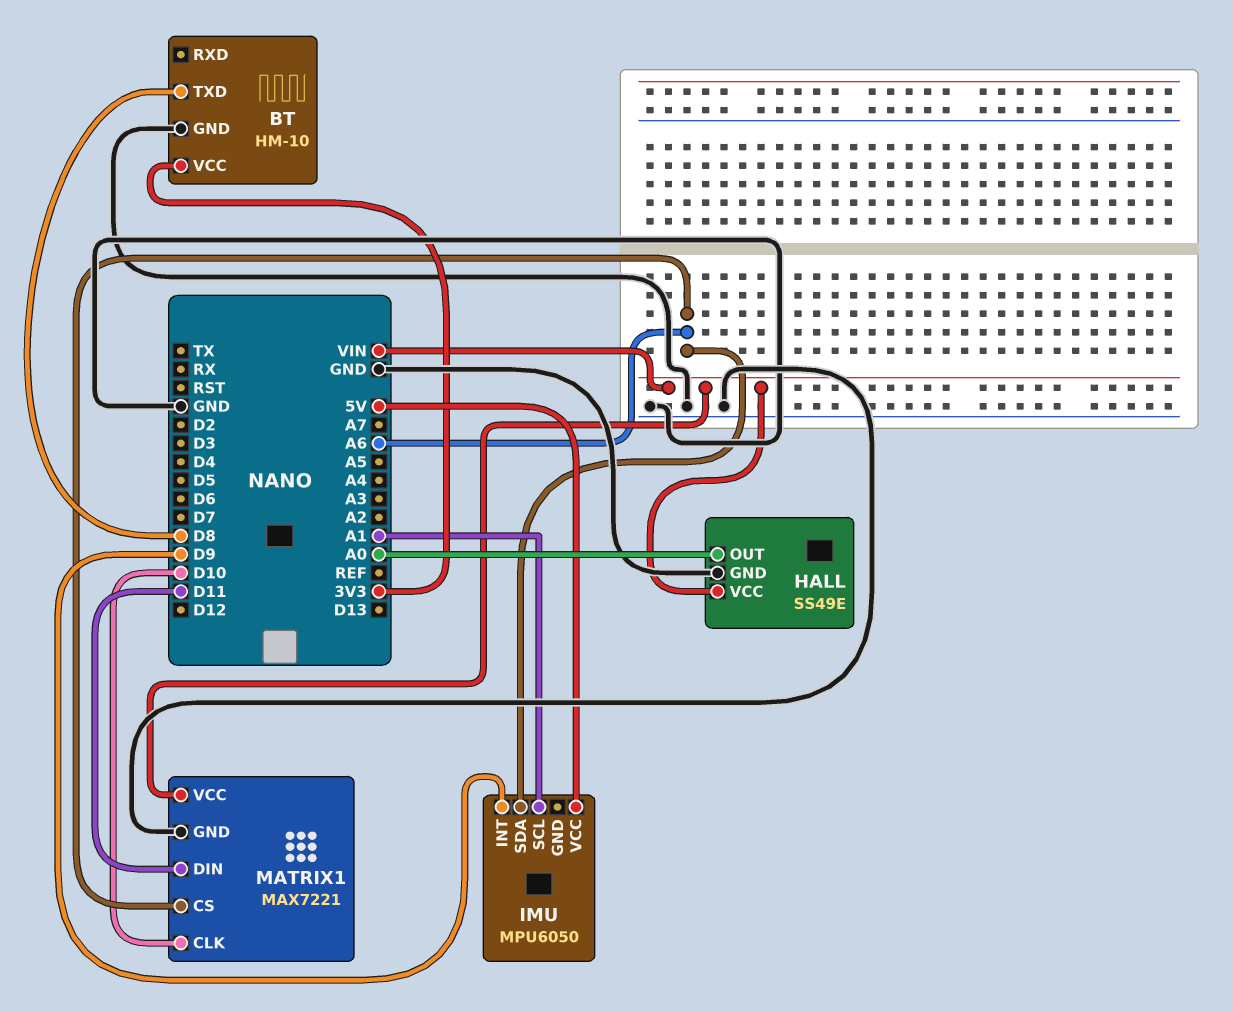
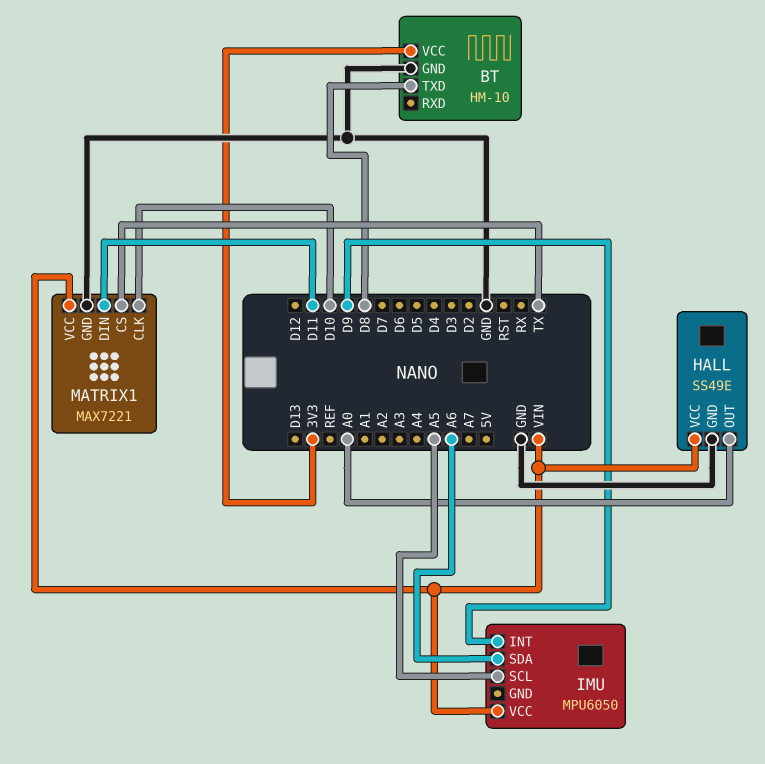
IMU pin SCL: A1 -> A5
IMU pin VCC: 5V -> VIN
MATRIX1 pin CS: A6 -> TX

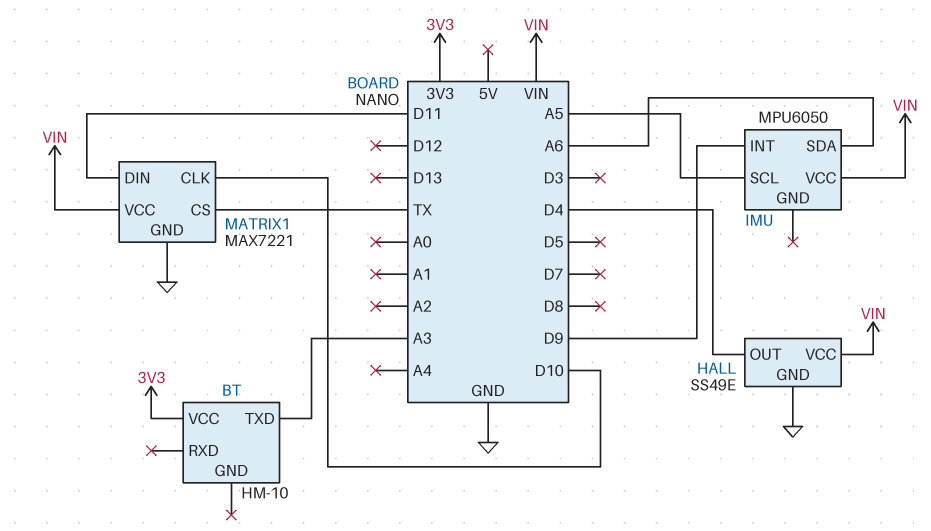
BT pin GND: GND -> none
BT pin TXD: D8 -> A3
HALL pin OUT: A0 -> D4

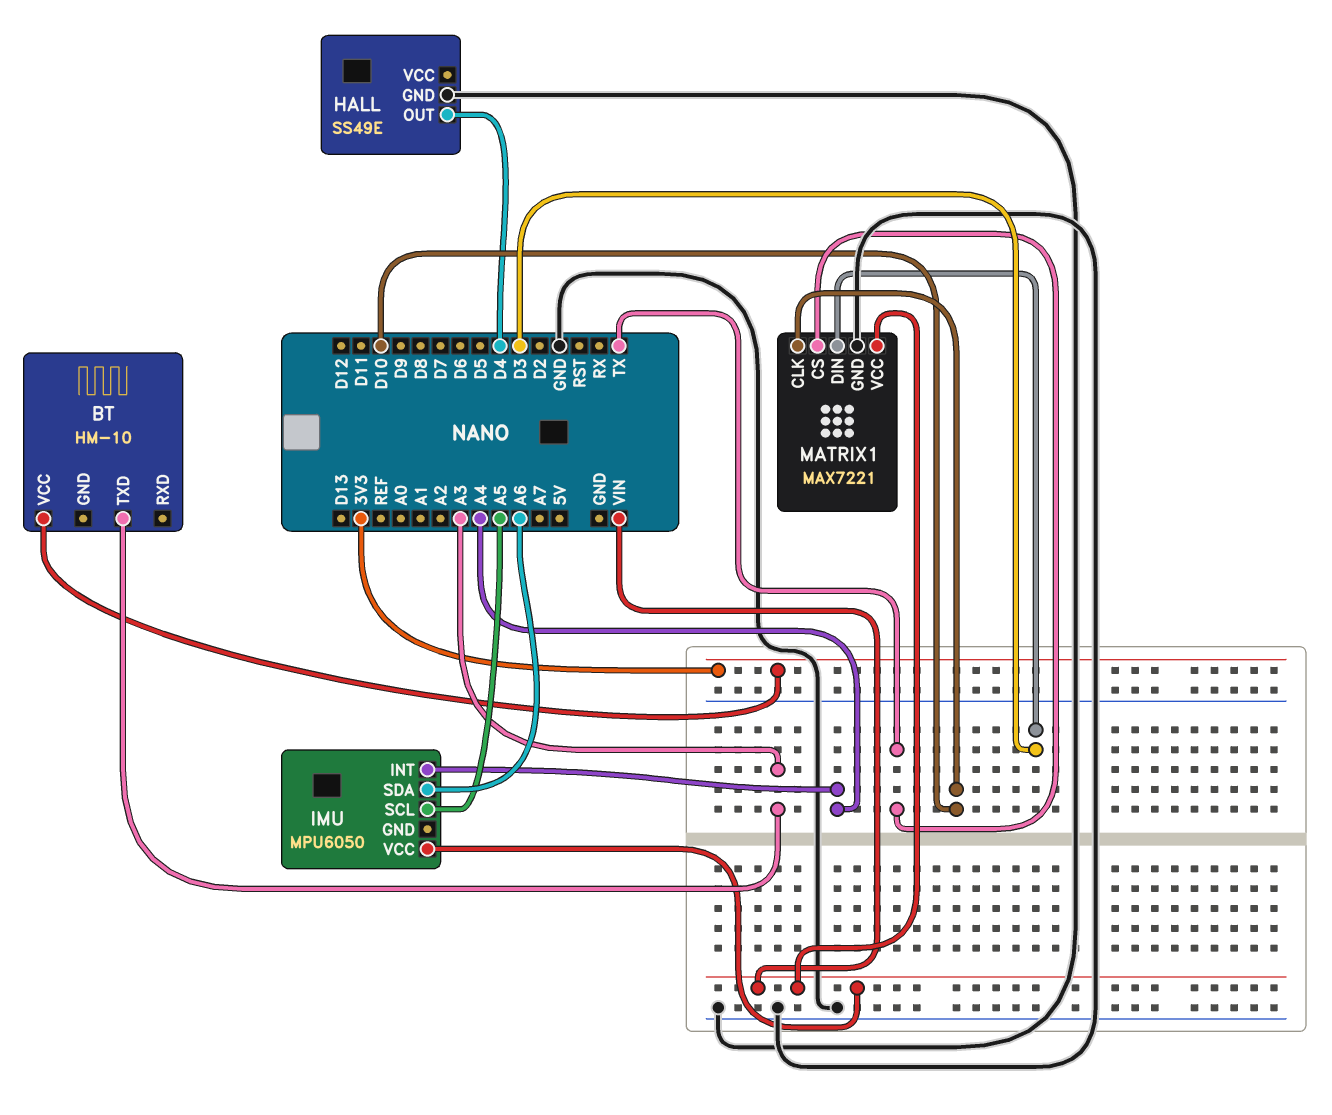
HALL pin VCC: VIN -> none
IMU pin INT: D9 -> A4
MATRIX1 pin DIN: D11 -> D3

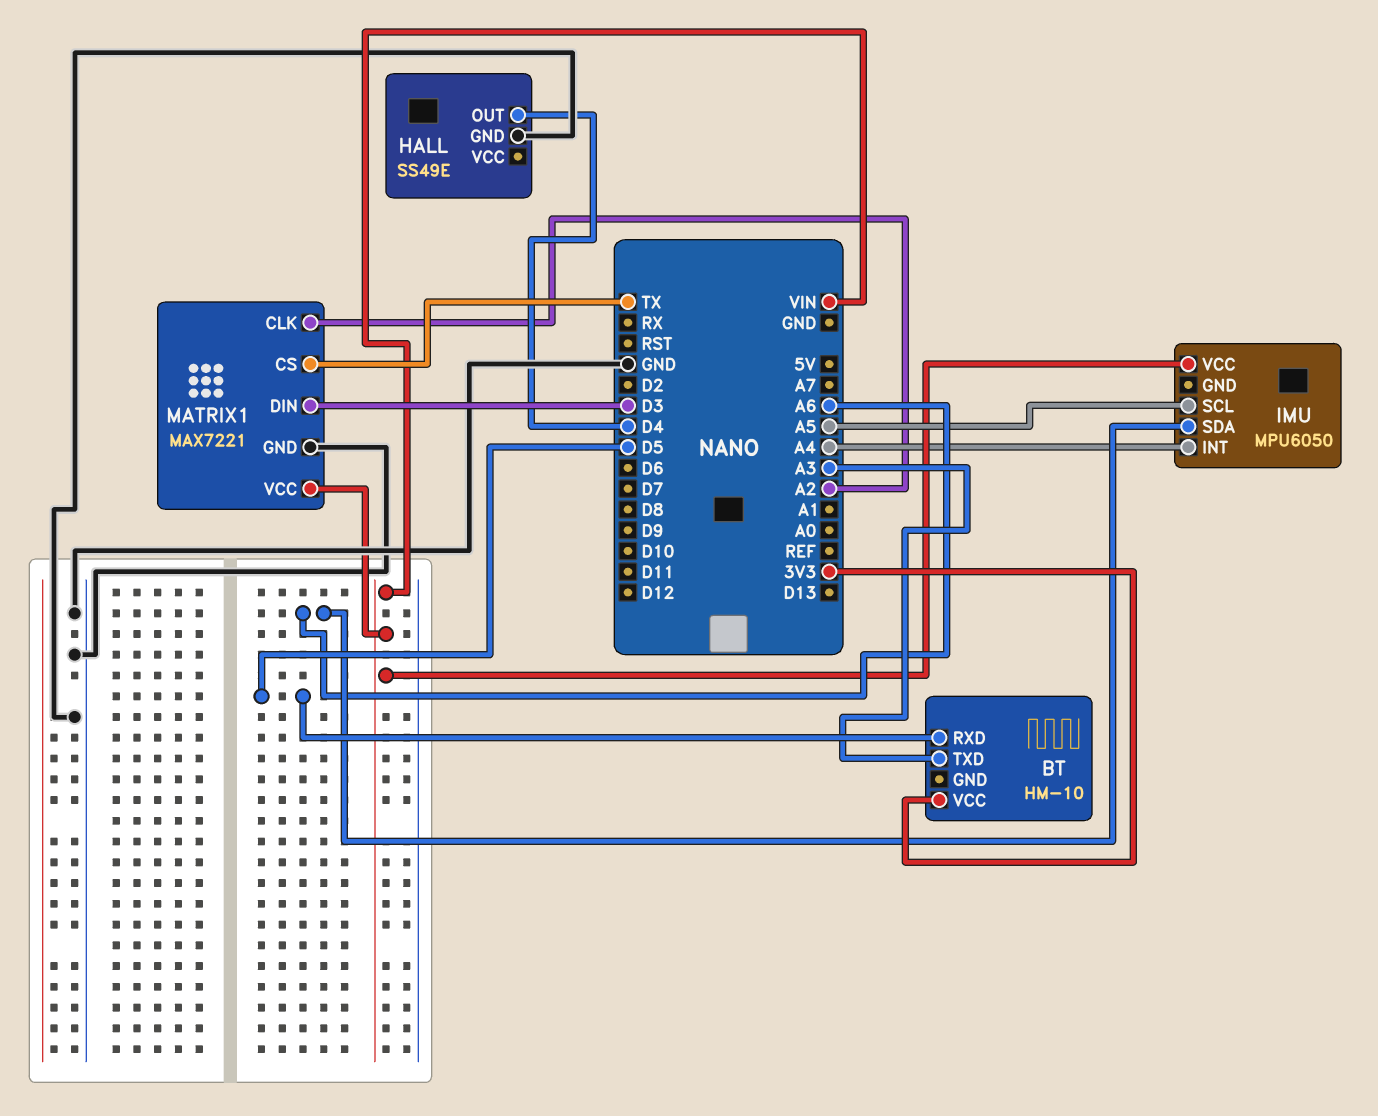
BT pin RXD: none -> D5
MATRIX1 pin CLK: D10 -> A2

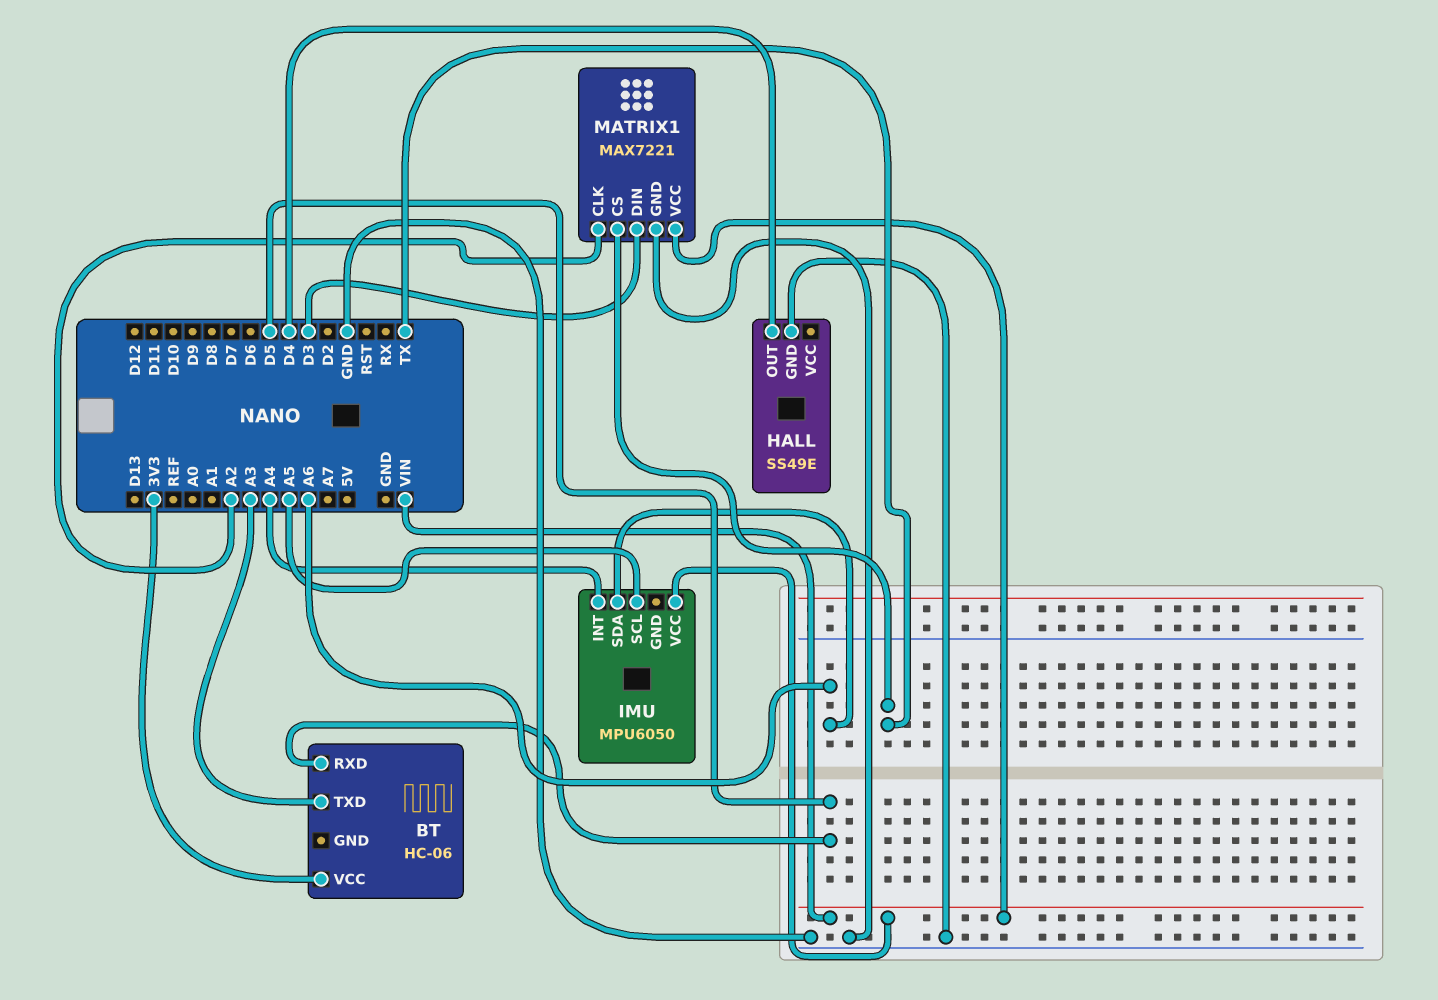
BT: HM-10 -> HC-06

